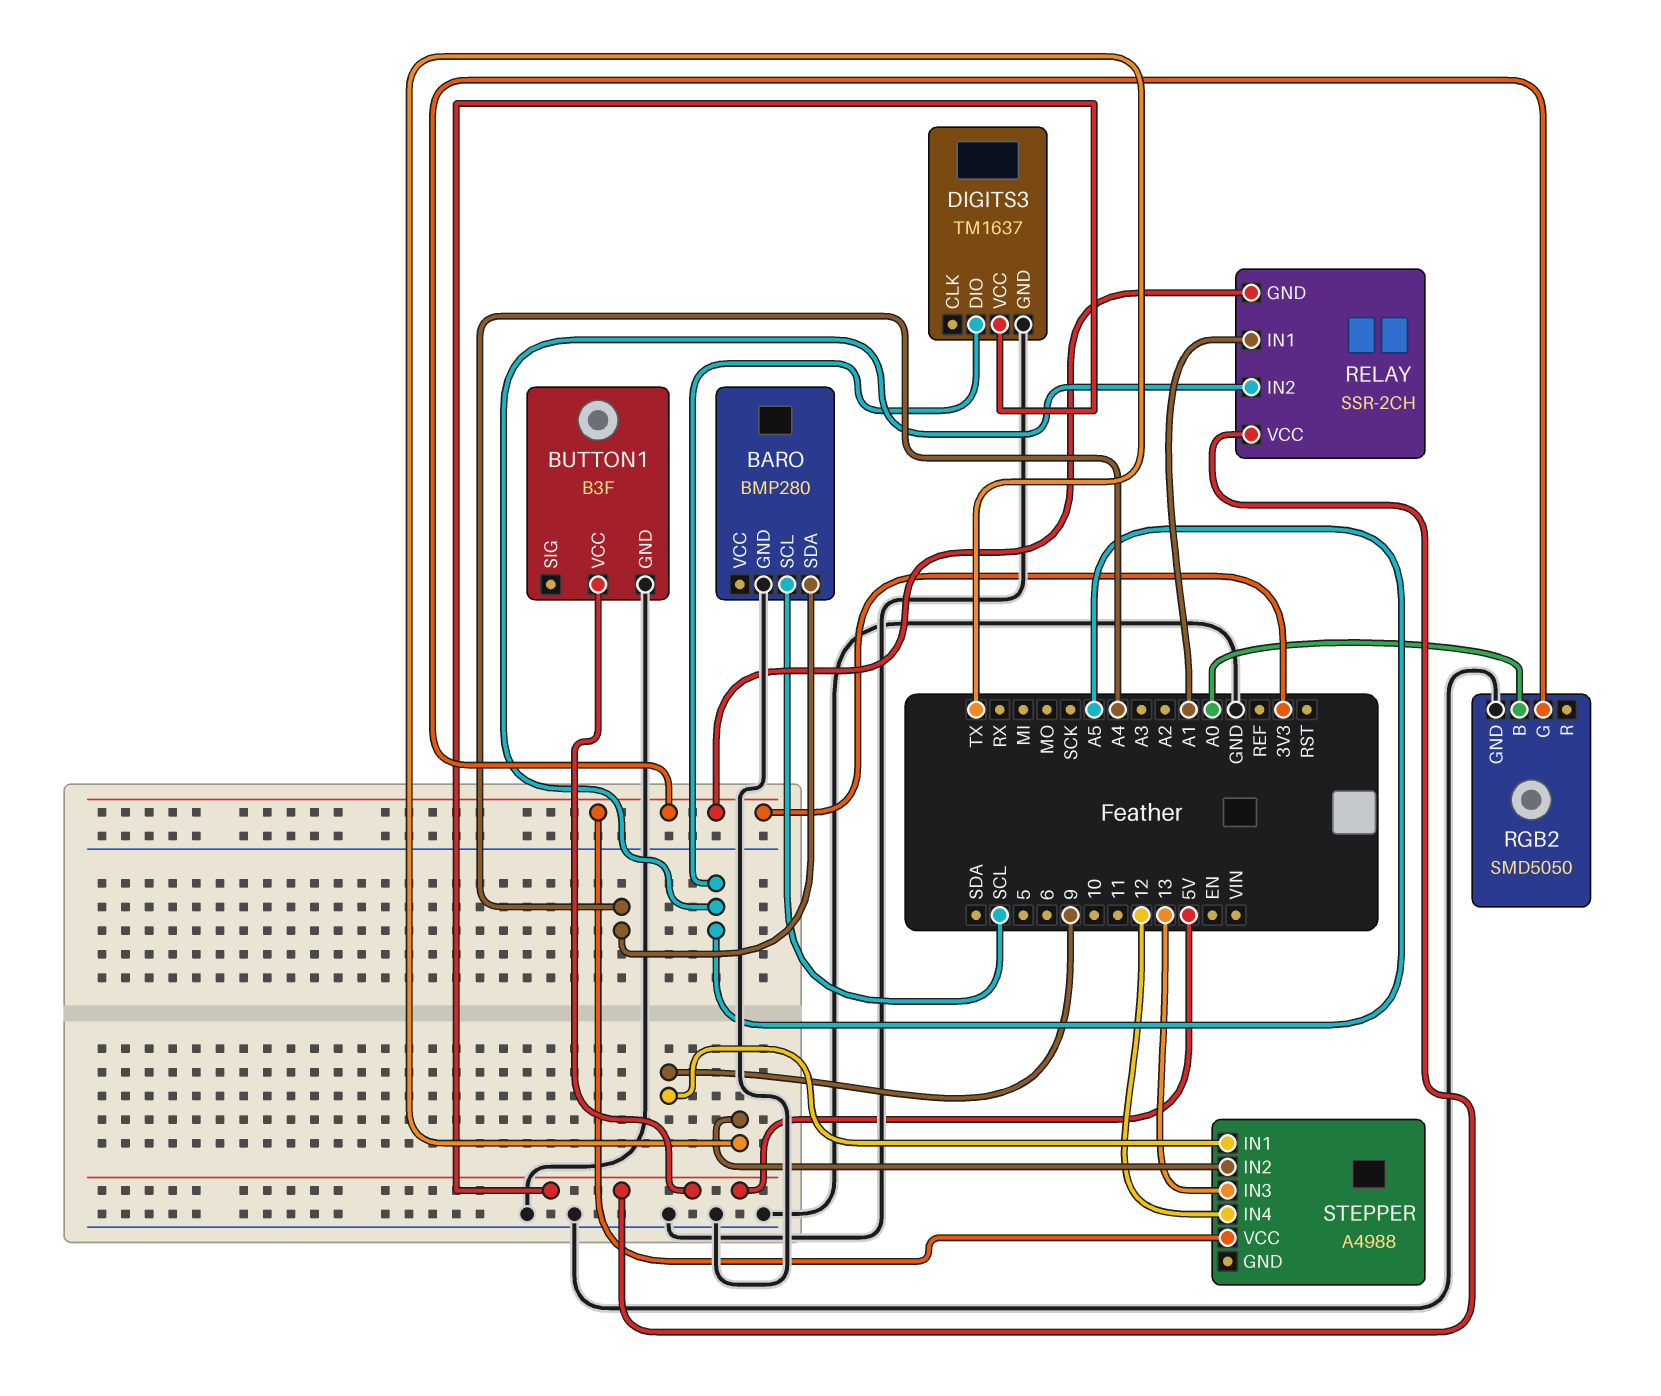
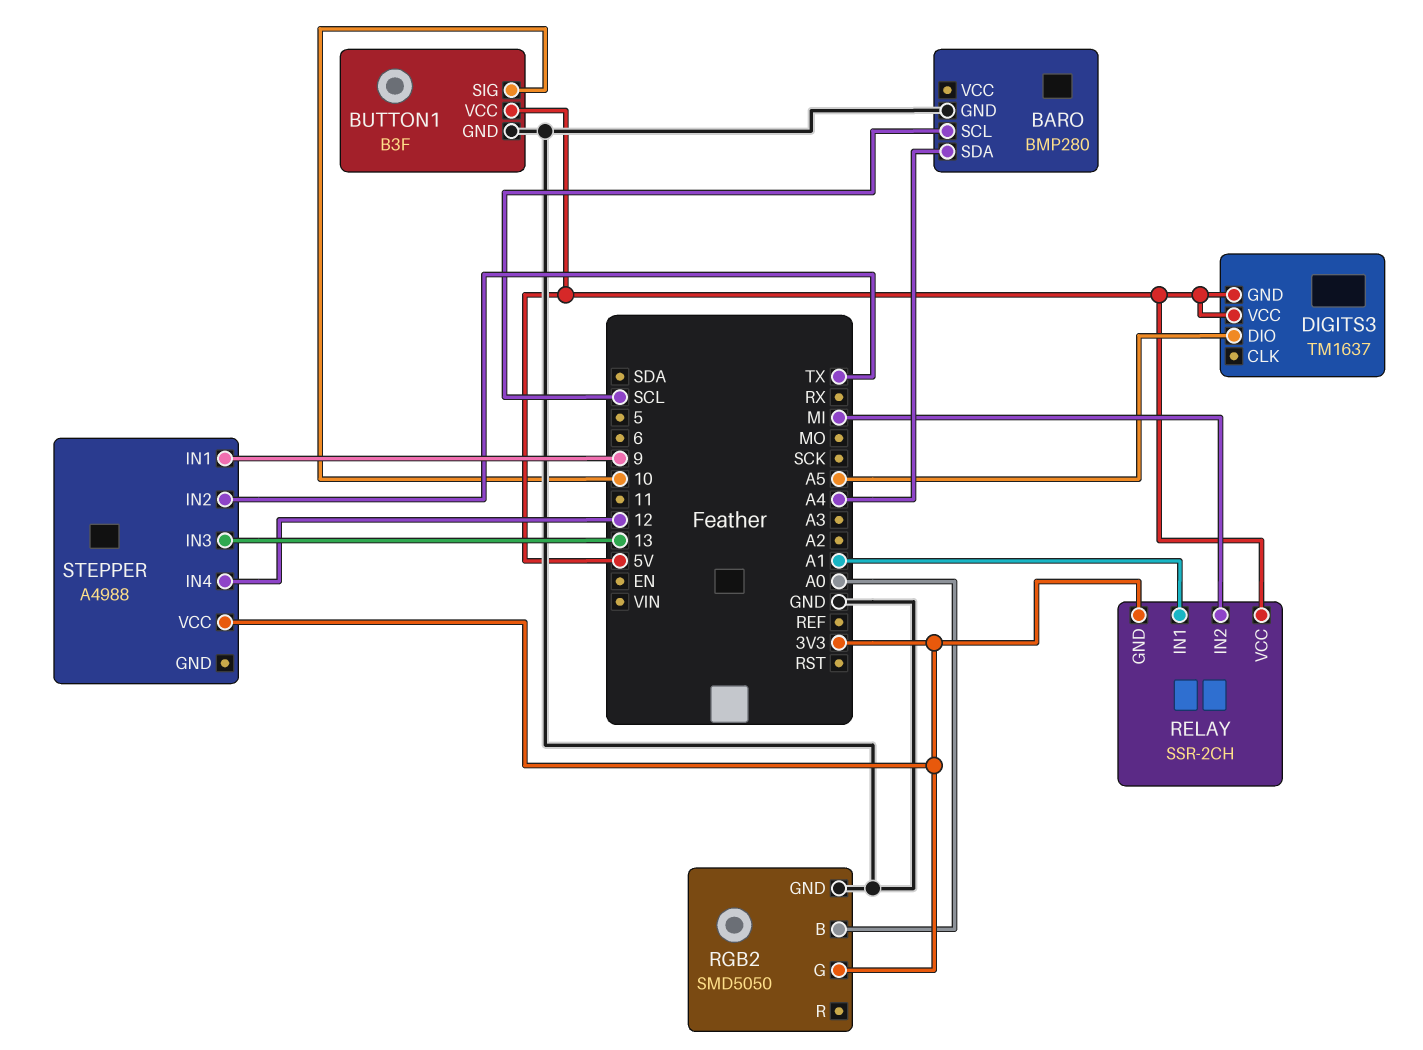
BUTTON1 pin SIG: none -> 10
DIGITS3 pin GND: GND -> 5V
RELAY pin IN2: A5 -> MI

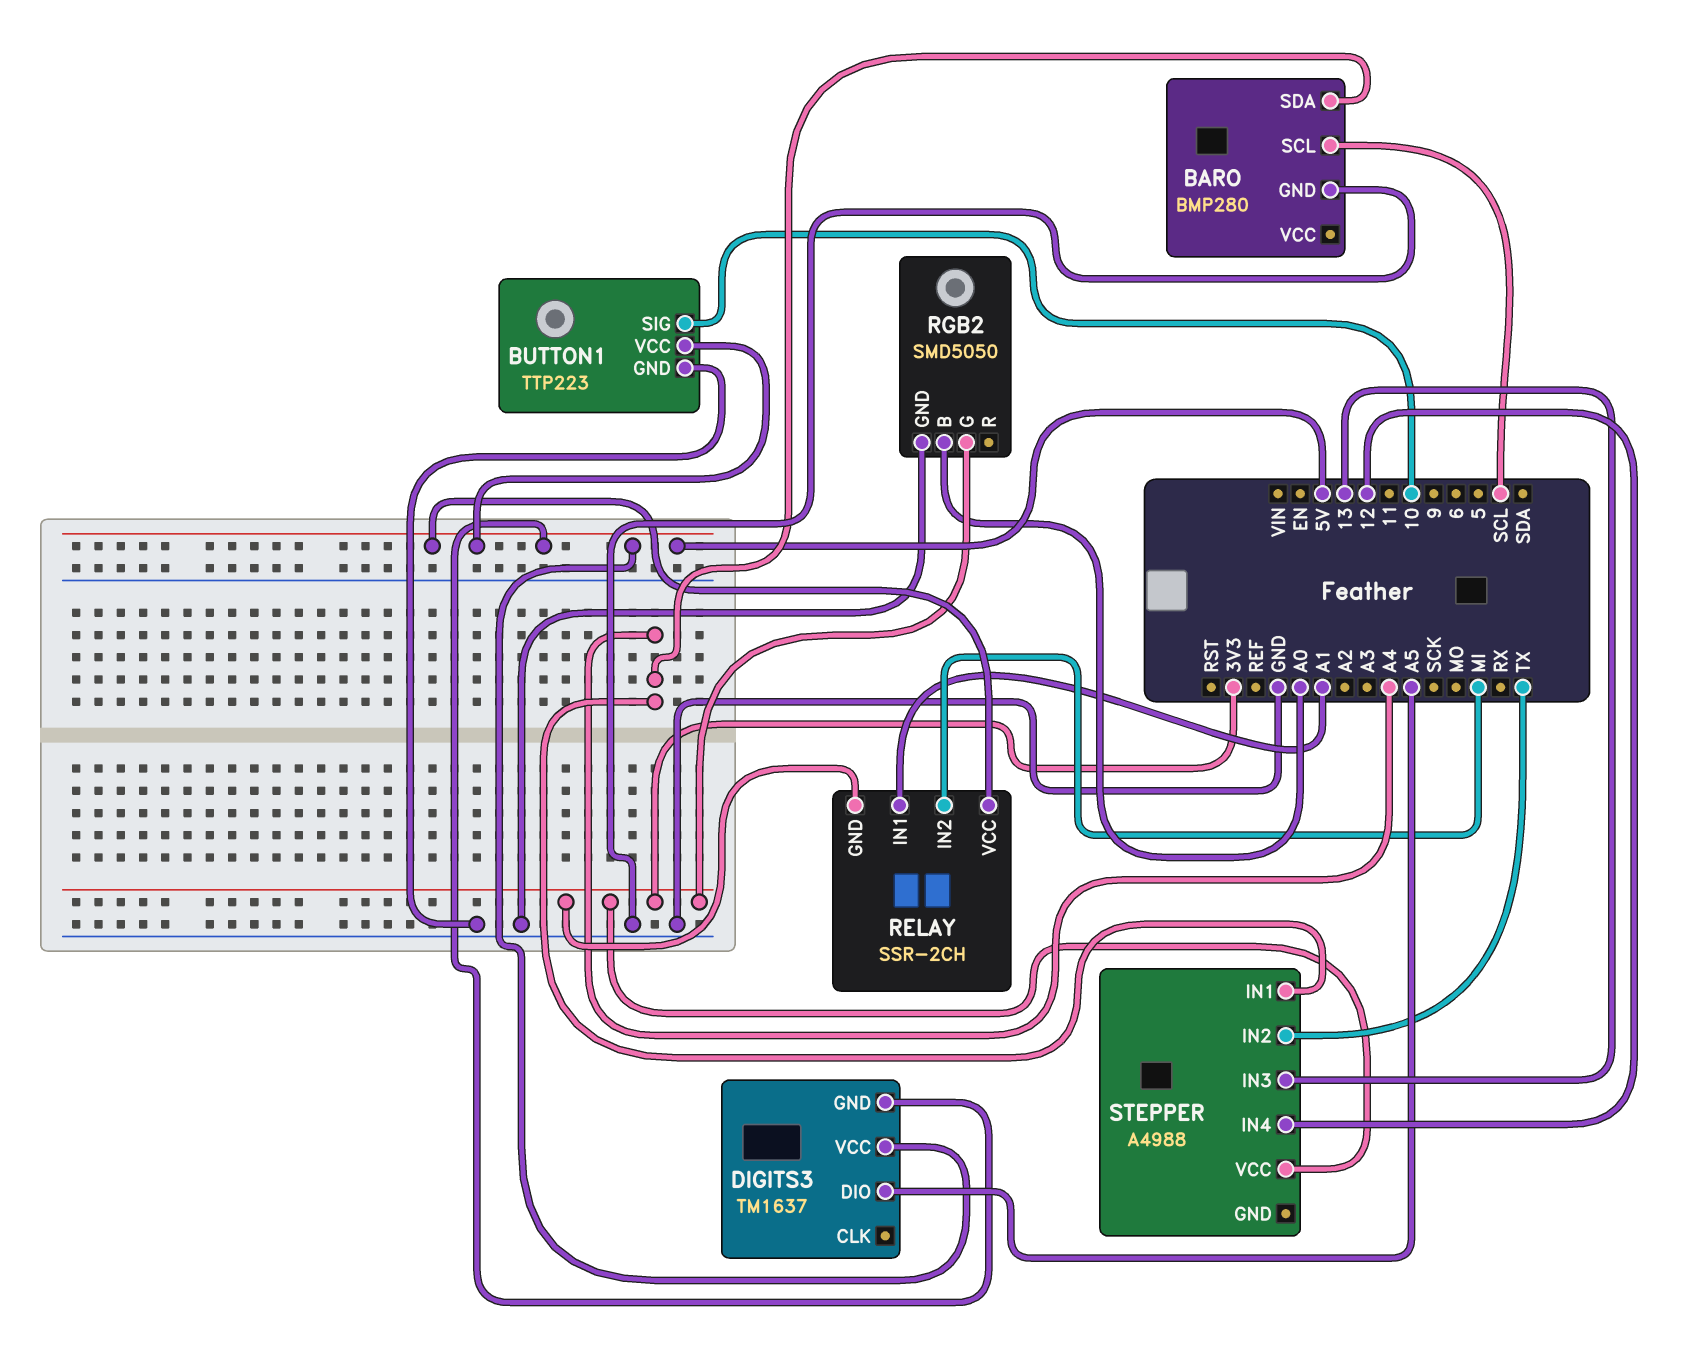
BUTTON1: B3F -> TTP223
STEPPER pin IN1: 9 -> A4

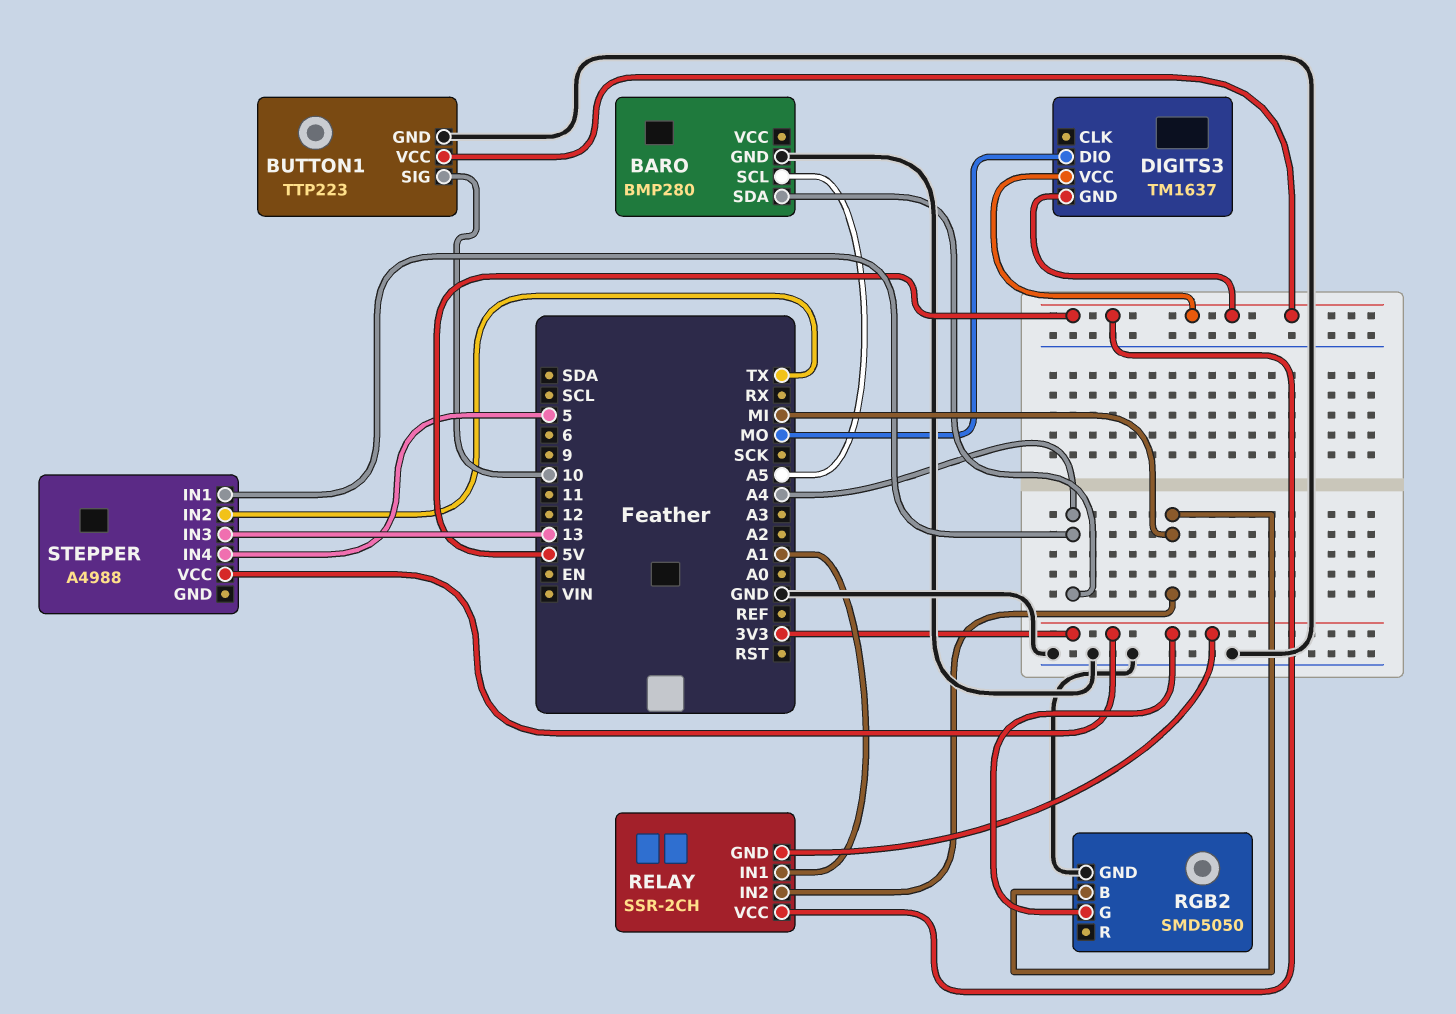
BARO pin SCL: SCL -> A5
DIGITS3 pin DIO: A5 -> MO
RGB2 pin B: A0 -> MI
STEPPER pin IN4: 12 -> 5

